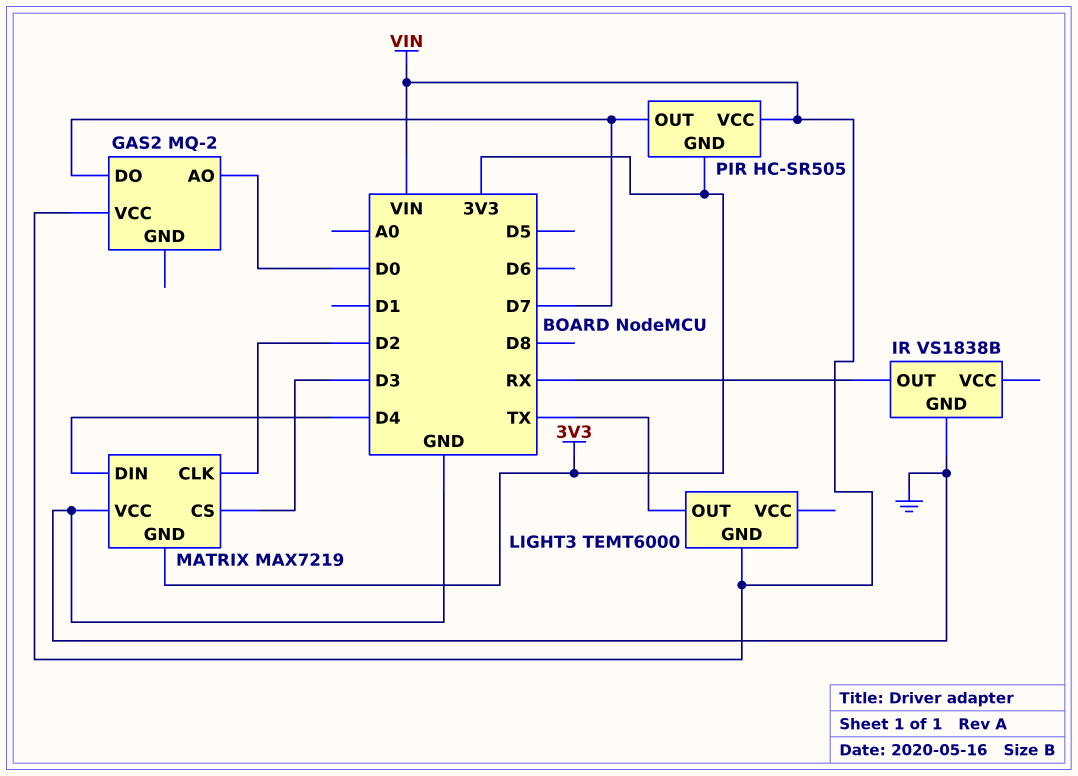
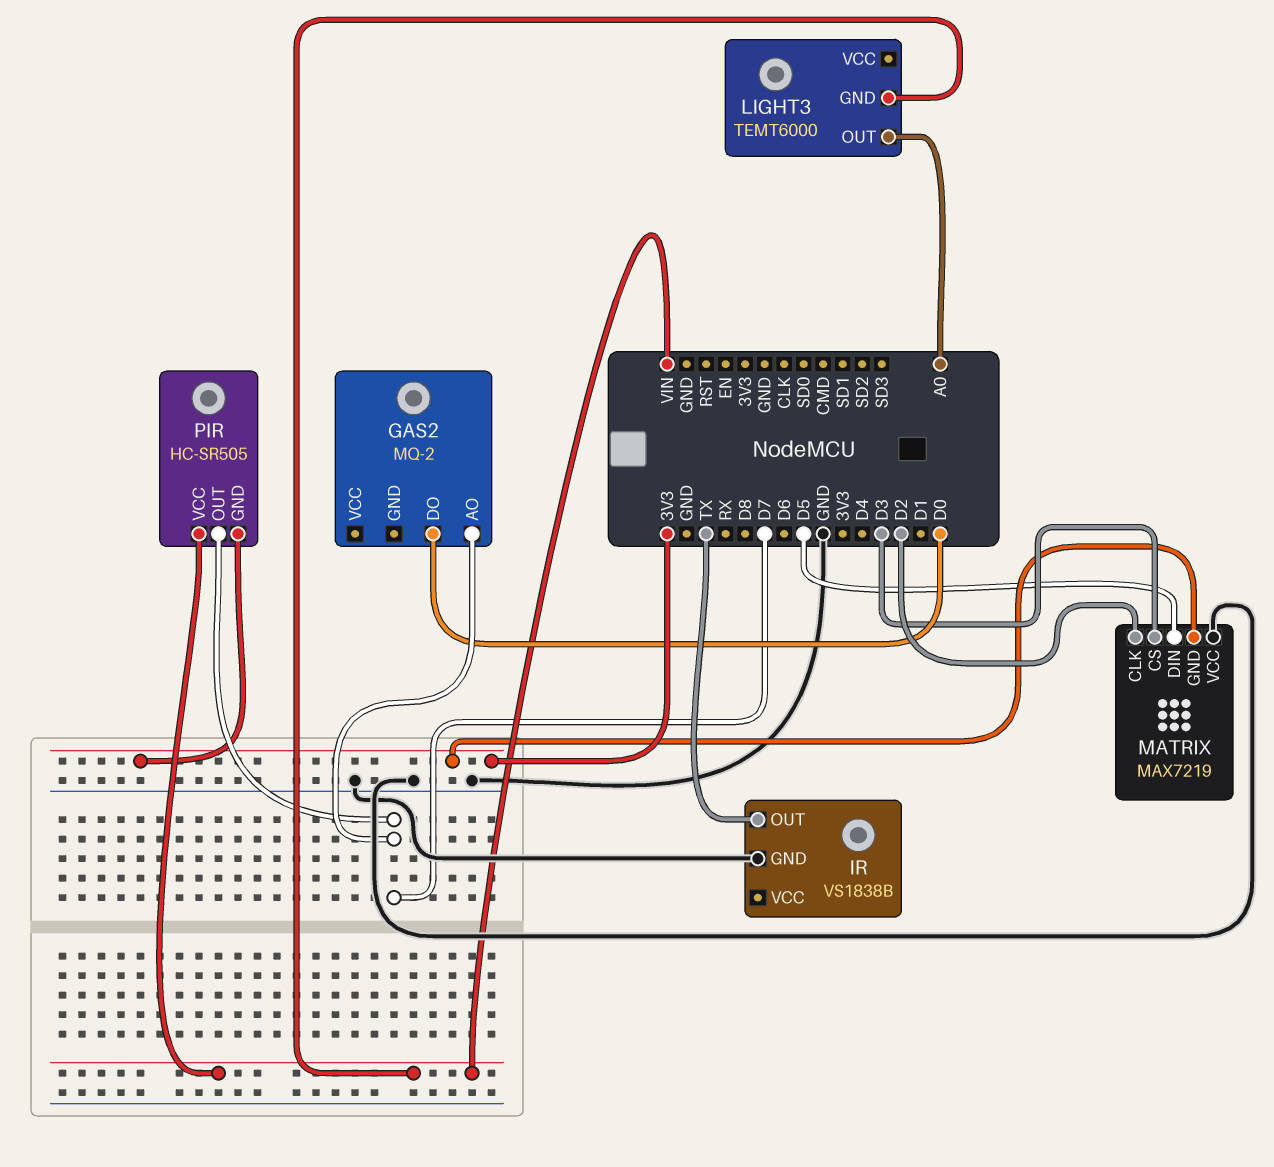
GAS2 pin AO: D0 -> D7
GAS2 pin DO: D7 -> D0
GAS2 pin VCC: VIN -> none
IR pin OUT: RX -> TX
LIGHT3 pin OUT: TX -> A0
MATRIX pin DIN: D4 -> D5

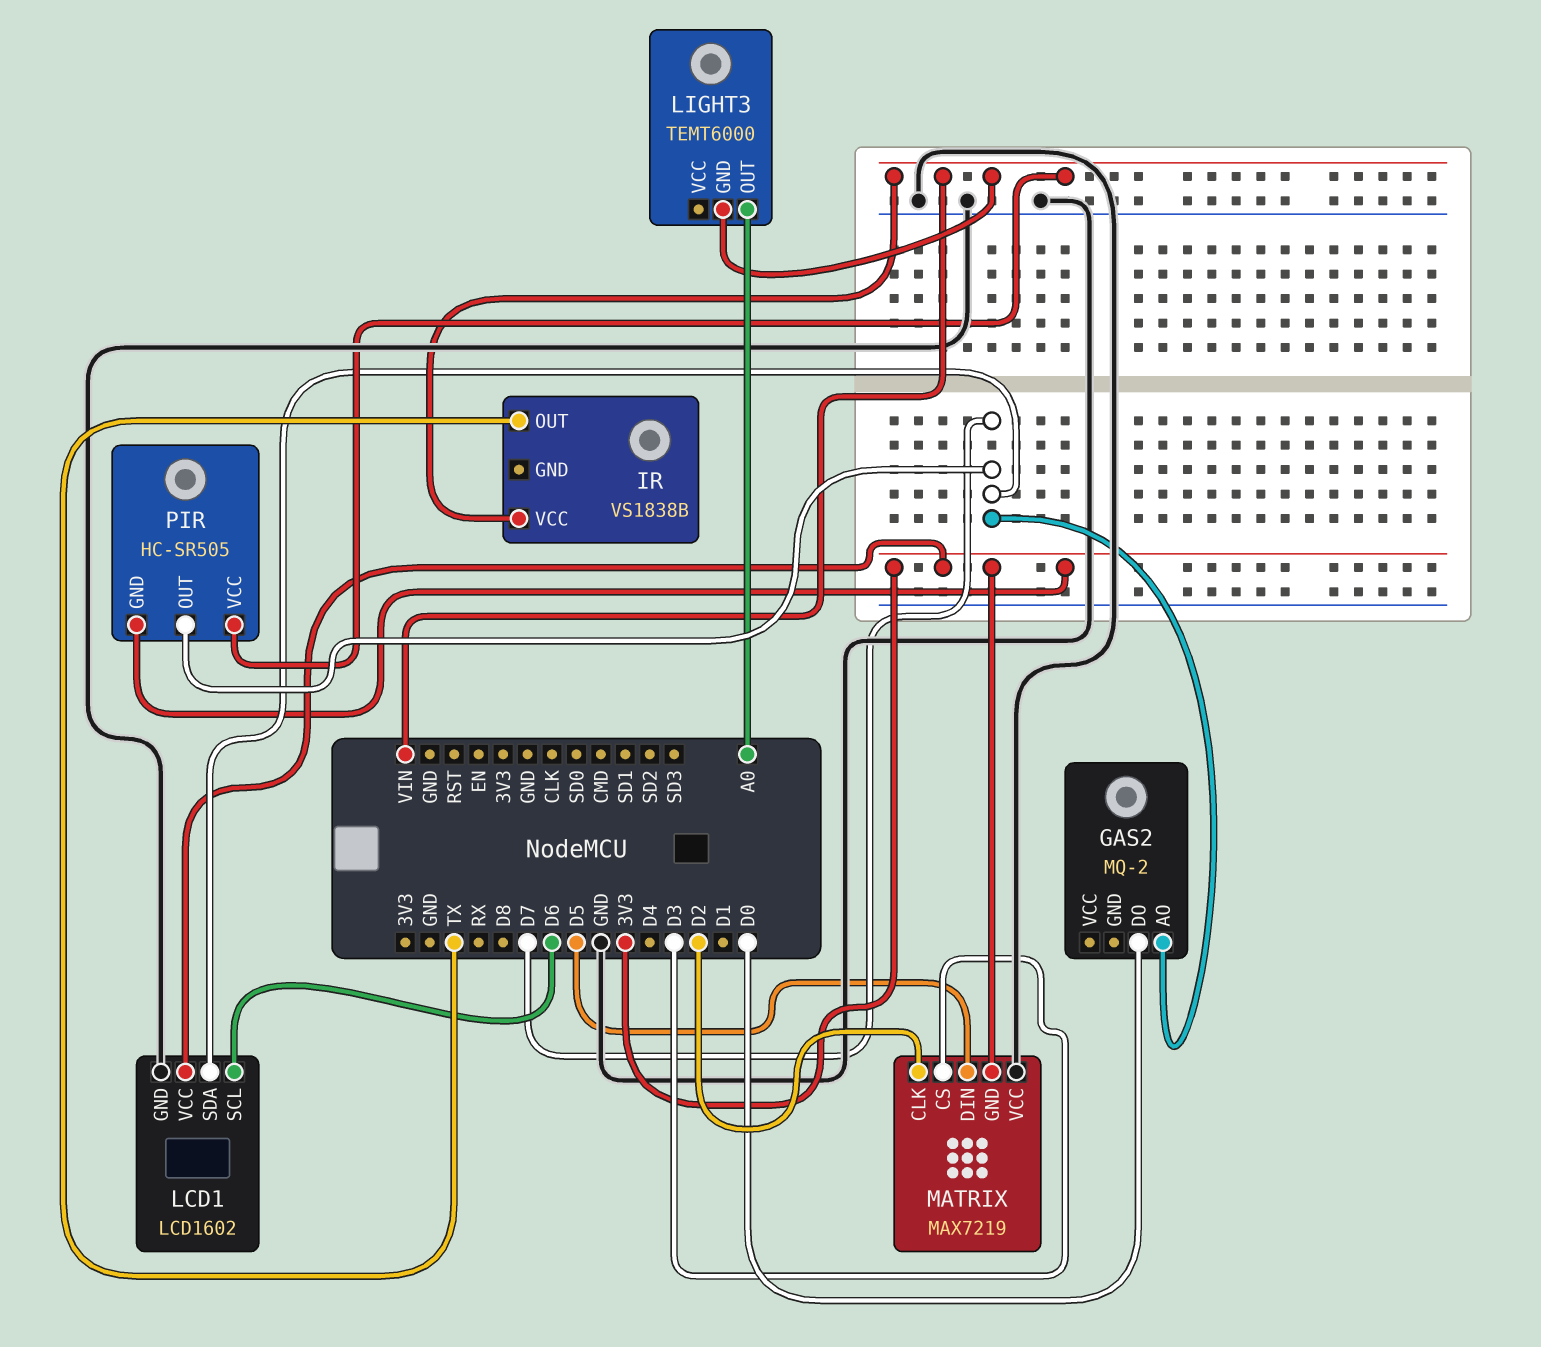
IR pin GND: GND -> none
IR pin VCC: none -> VIN
LCD1: none -> LCD1602
LCD1 pin GND: none -> GND
LCD1 pin SCL: none -> D6
LCD1 pin SDA: none -> D7
LCD1 pin VCC: none -> 3V3

